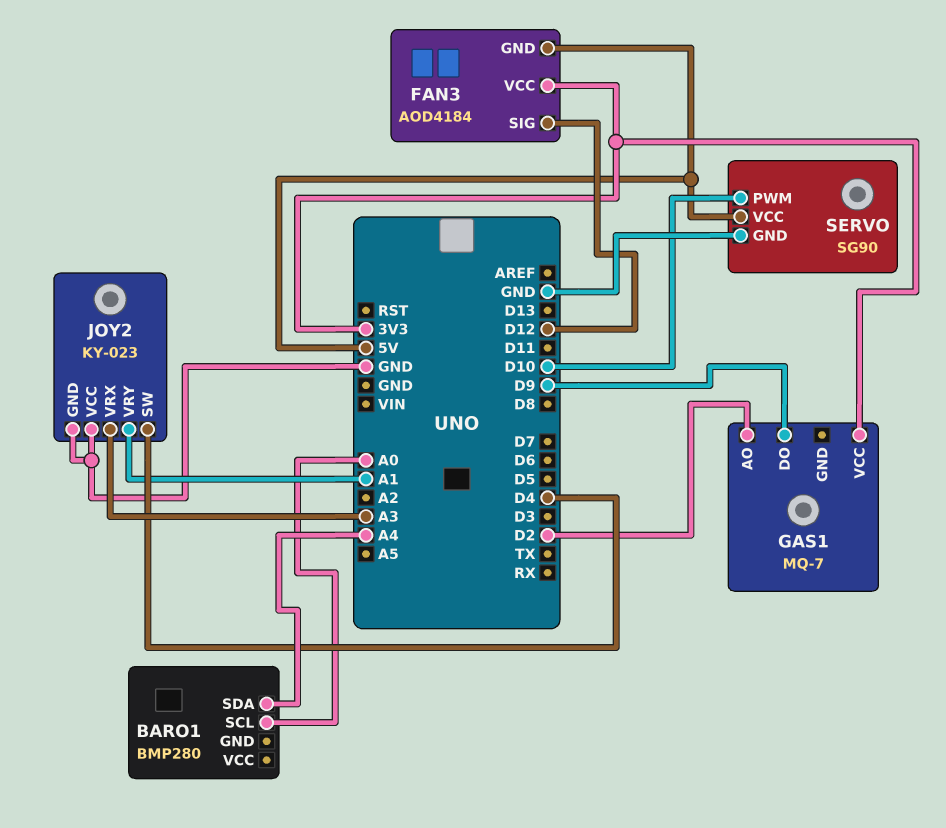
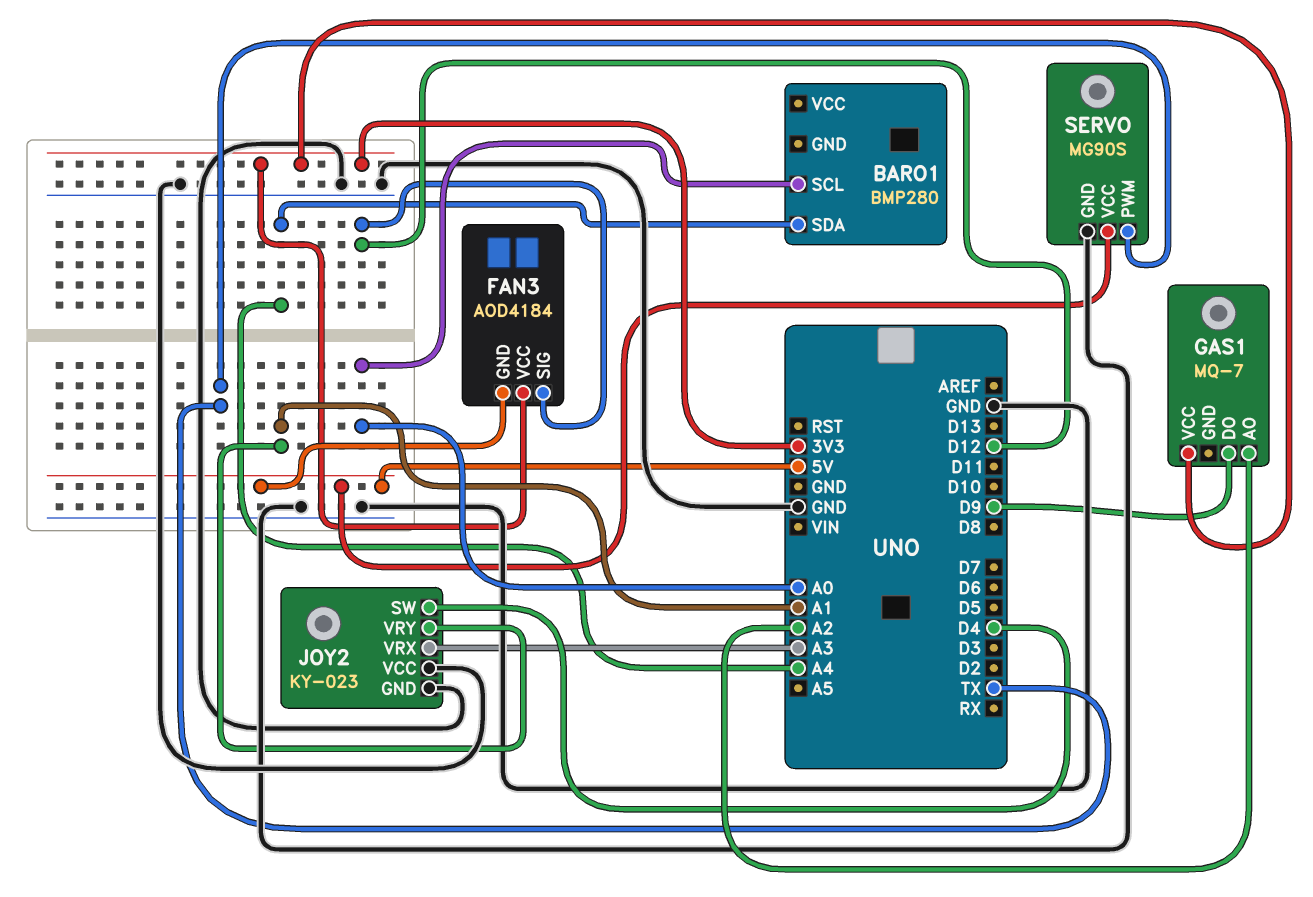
GAS1 pin AO: D2 -> A2
SERVO: SG90 -> MG90S
SERVO pin PWM: D10 -> TX

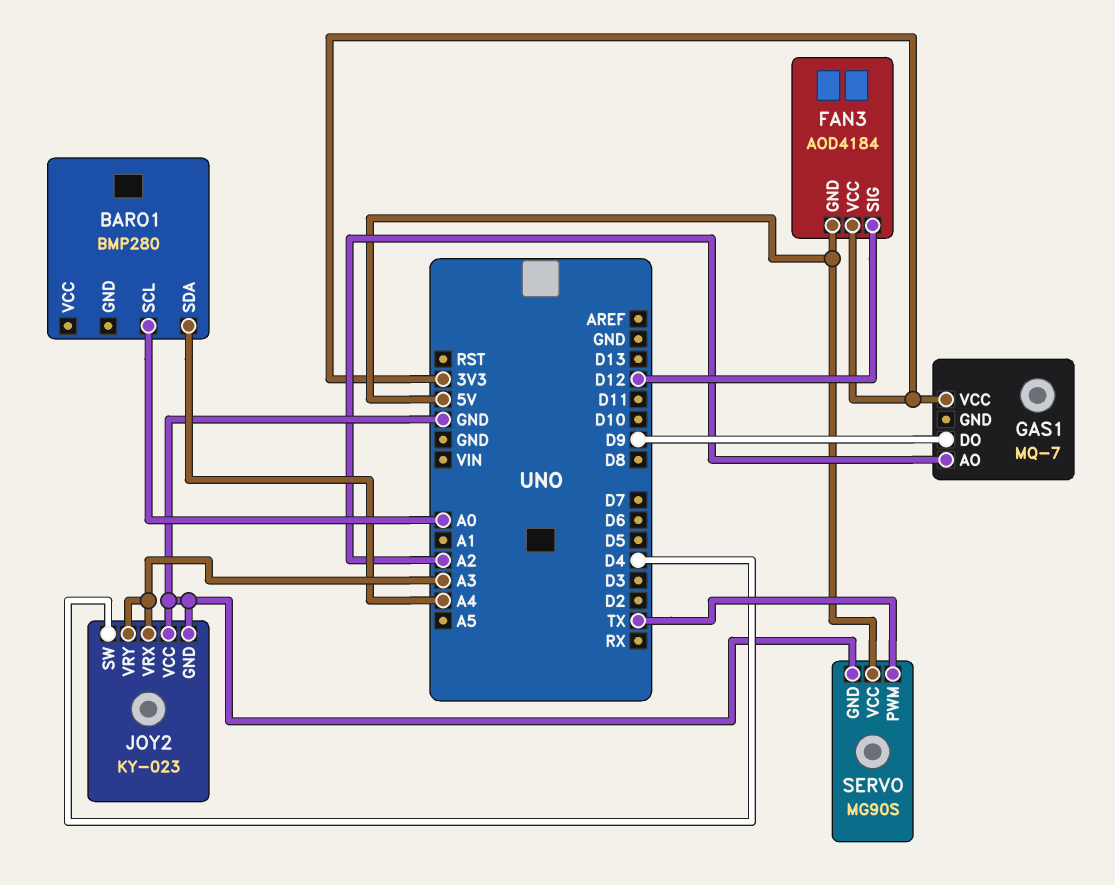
JOY2 pin VRY: A1 -> A3

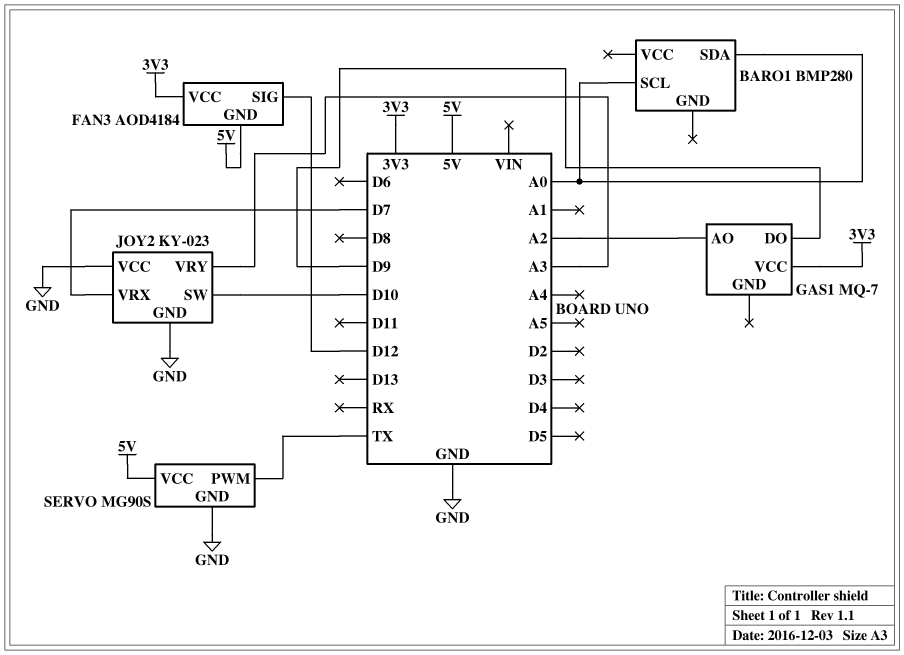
BARO1 pin SDA: A4 -> A0
JOY2 pin SW: D4 -> D10
JOY2 pin VRX: A3 -> D7

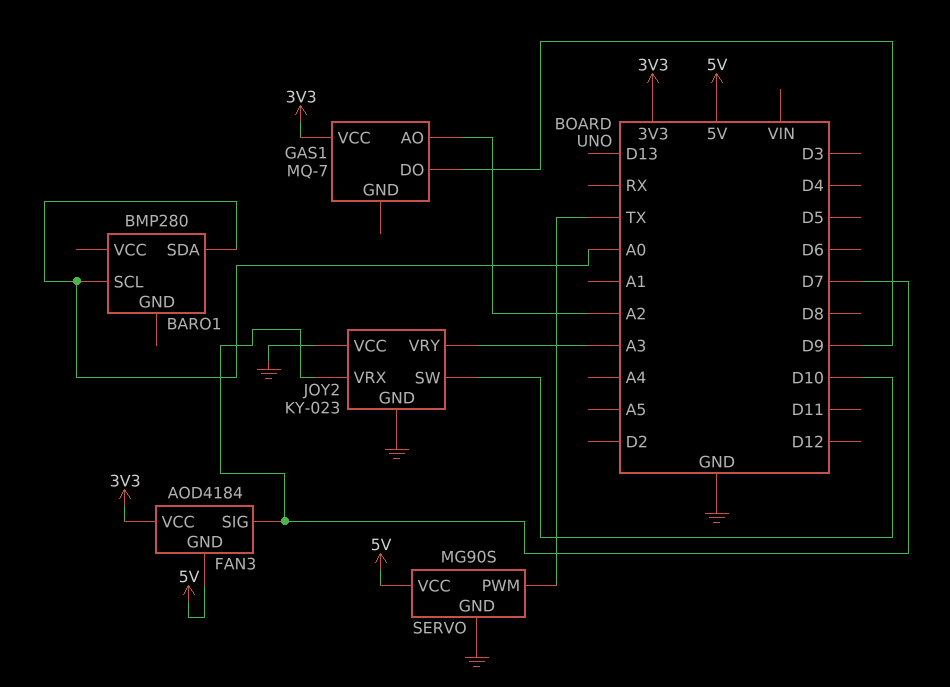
FAN3 pin SIG: D12 -> D7

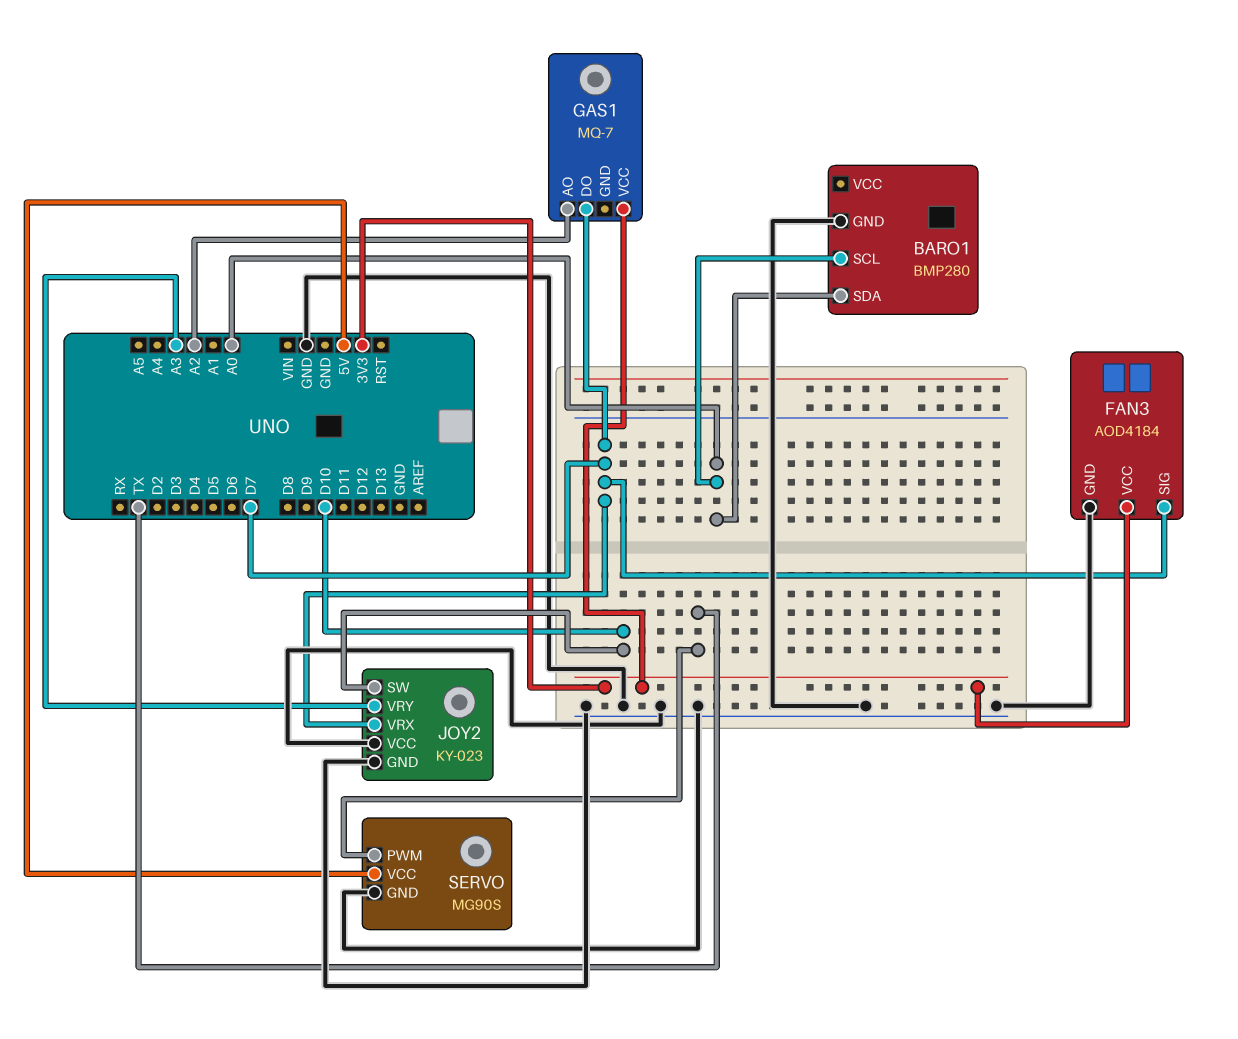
BARO1 pin GND: none -> GND
FAN3 pin GND: 5V -> GND
GAS1 pin DO: D9 -> D7

